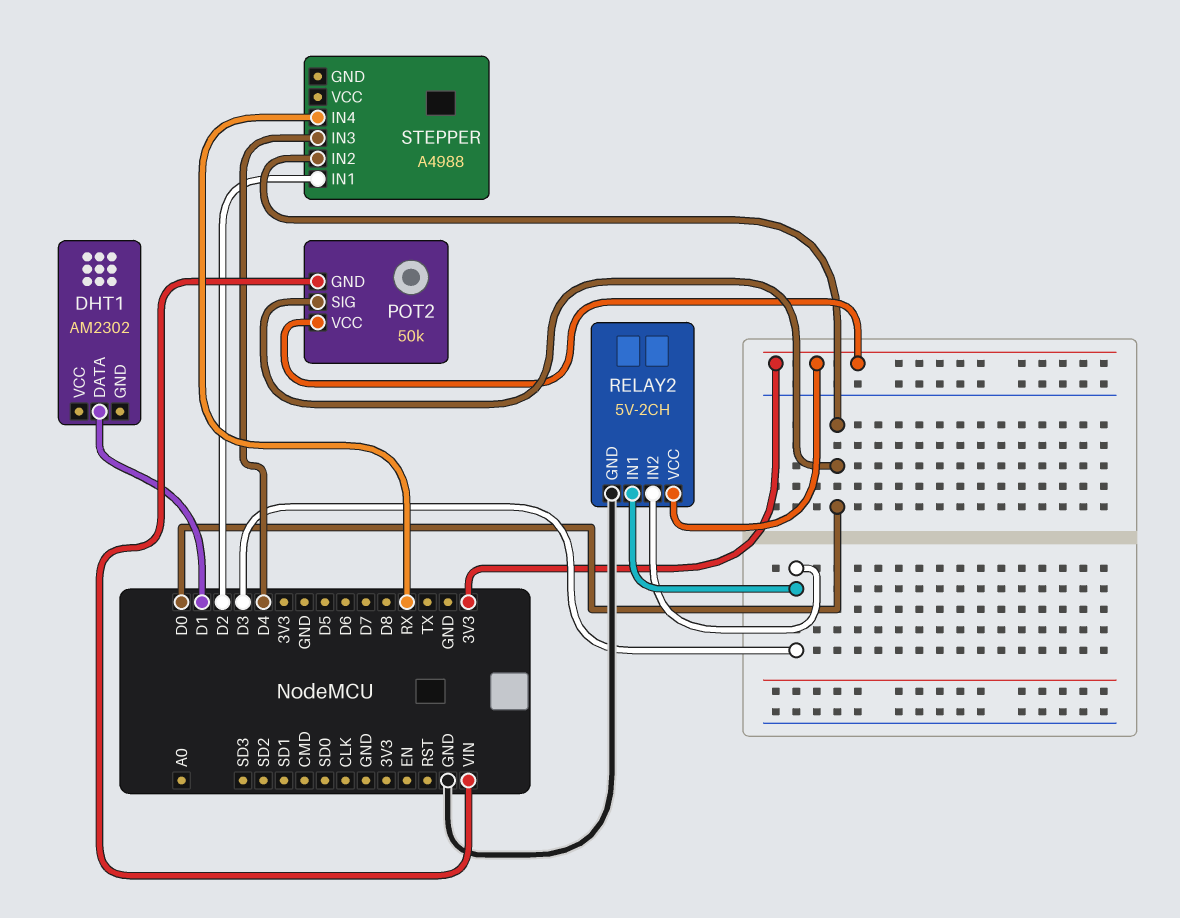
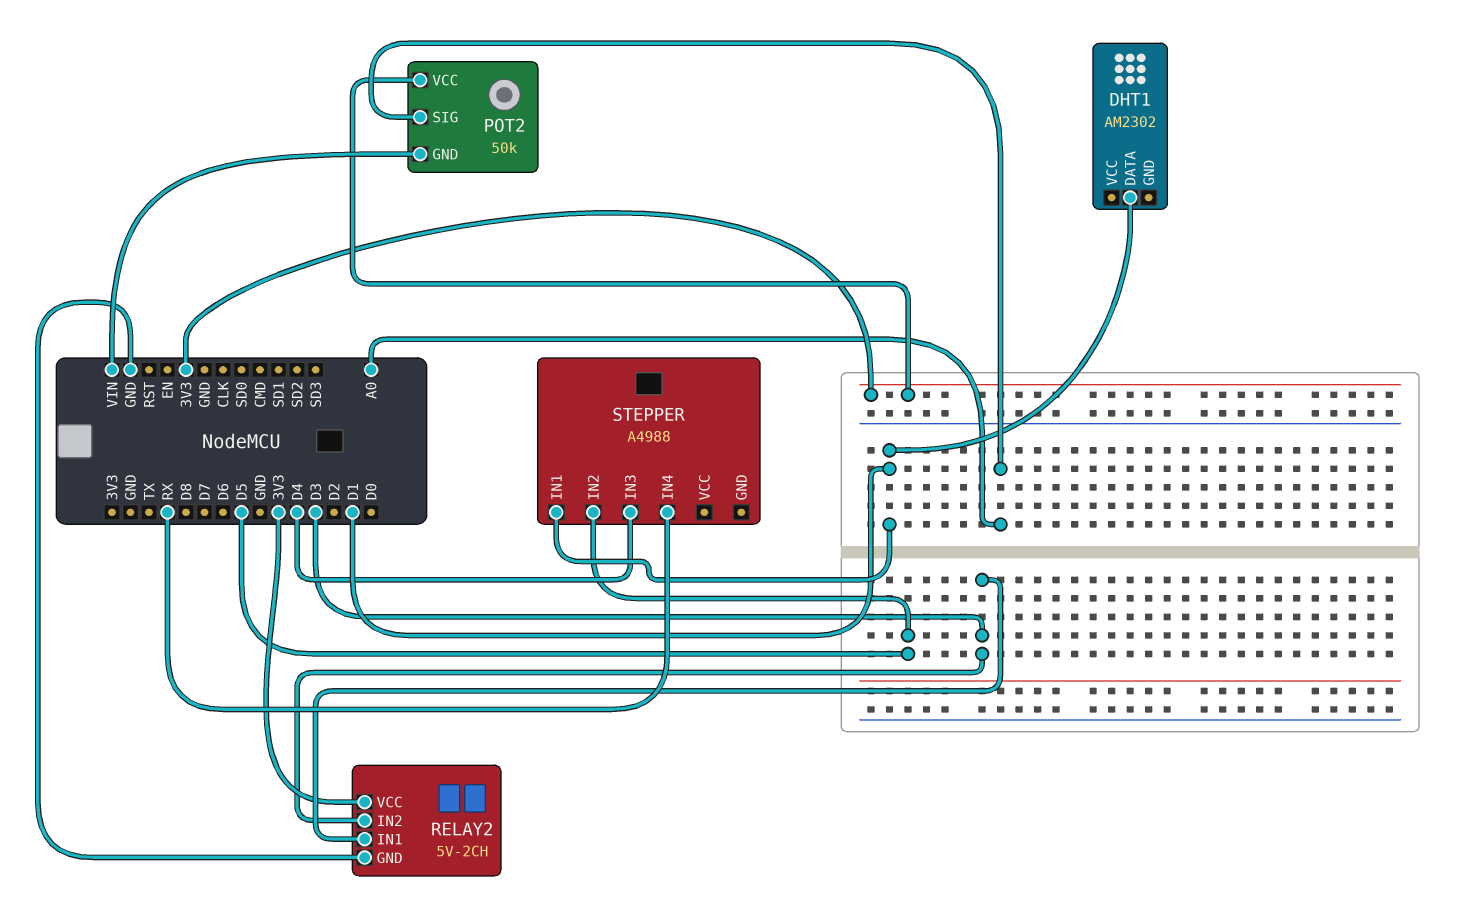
POT2 pin SIG: D0 -> A0
STEPPER pin IN1: D2 -> D1
STEPPER pin IN2: D0 -> D5

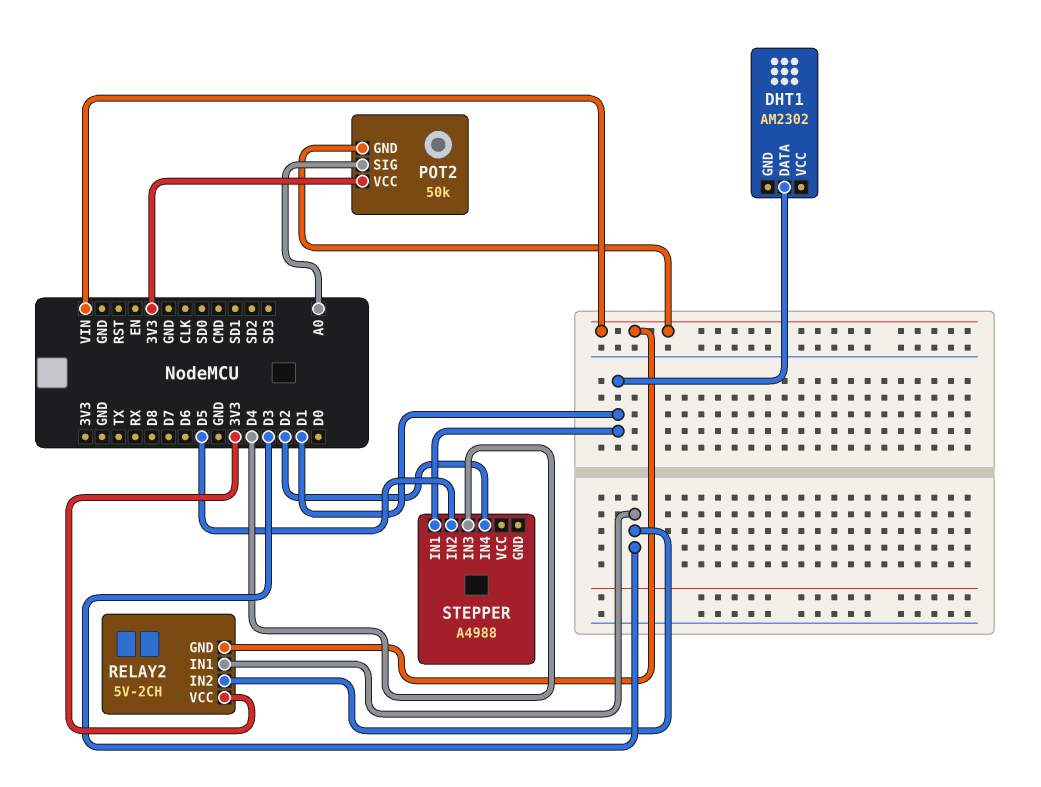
RELAY2 pin GND: GND -> VIN
STEPPER pin IN4: RX -> D2

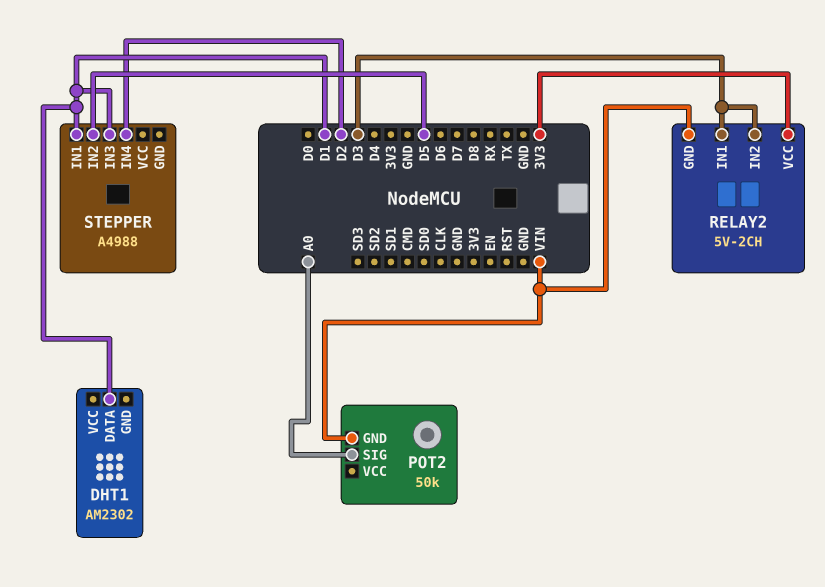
POT2 pin VCC: 3V3 -> none
STEPPER pin IN3: D4 -> D1

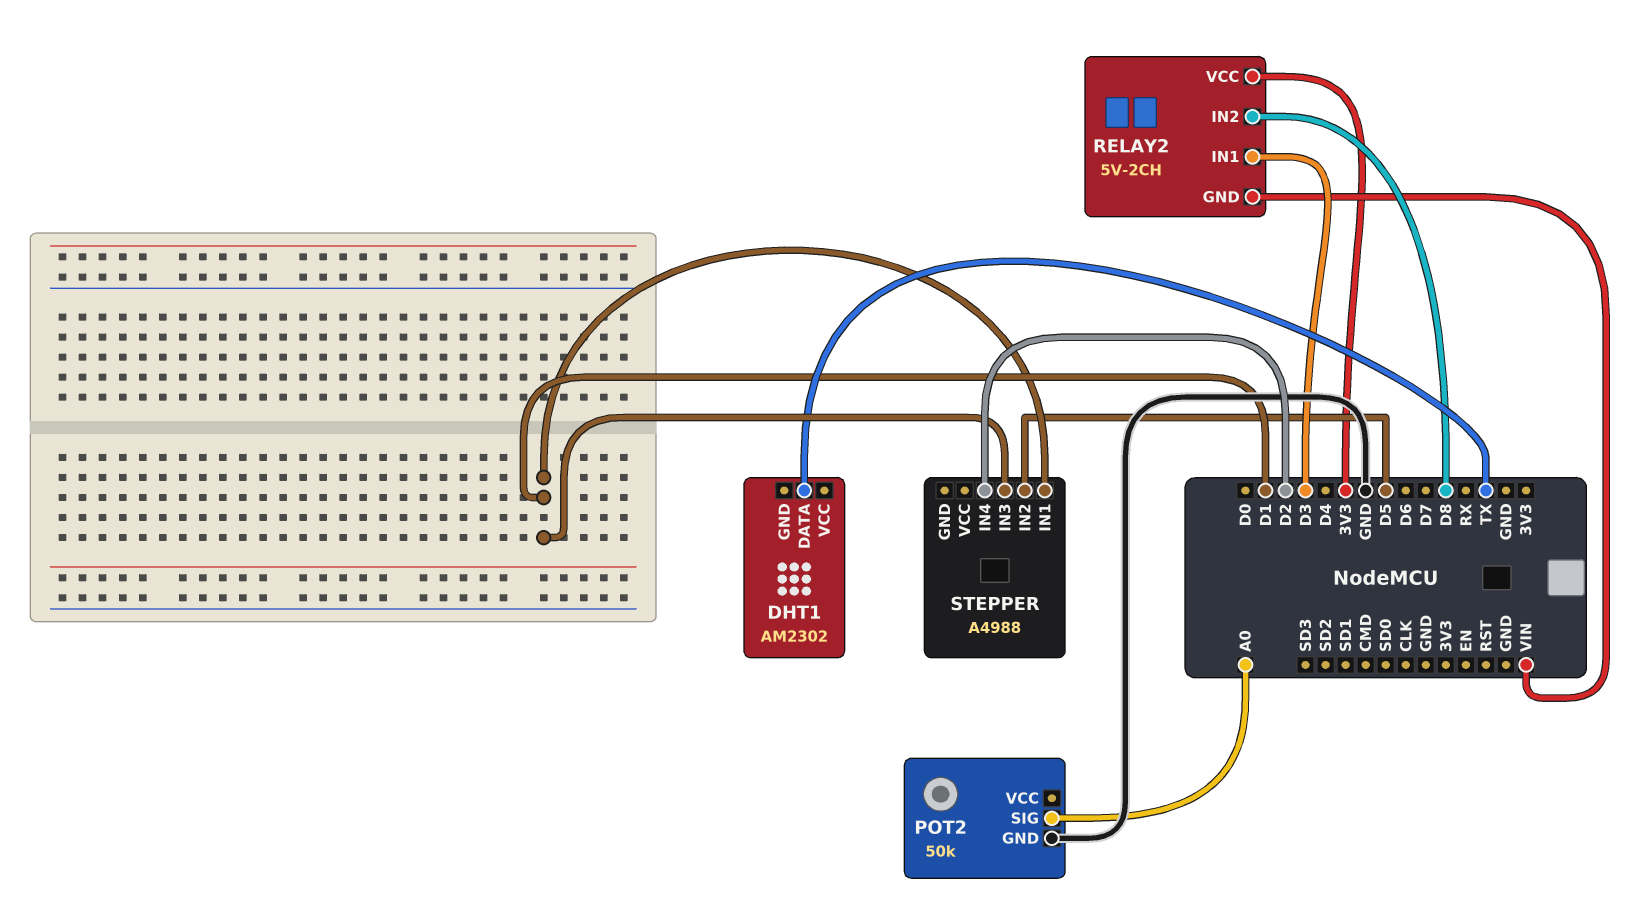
DHT1 pin DATA: D1 -> TX
POT2 pin GND: VIN -> GND
RELAY2 pin IN2: D3 -> D8

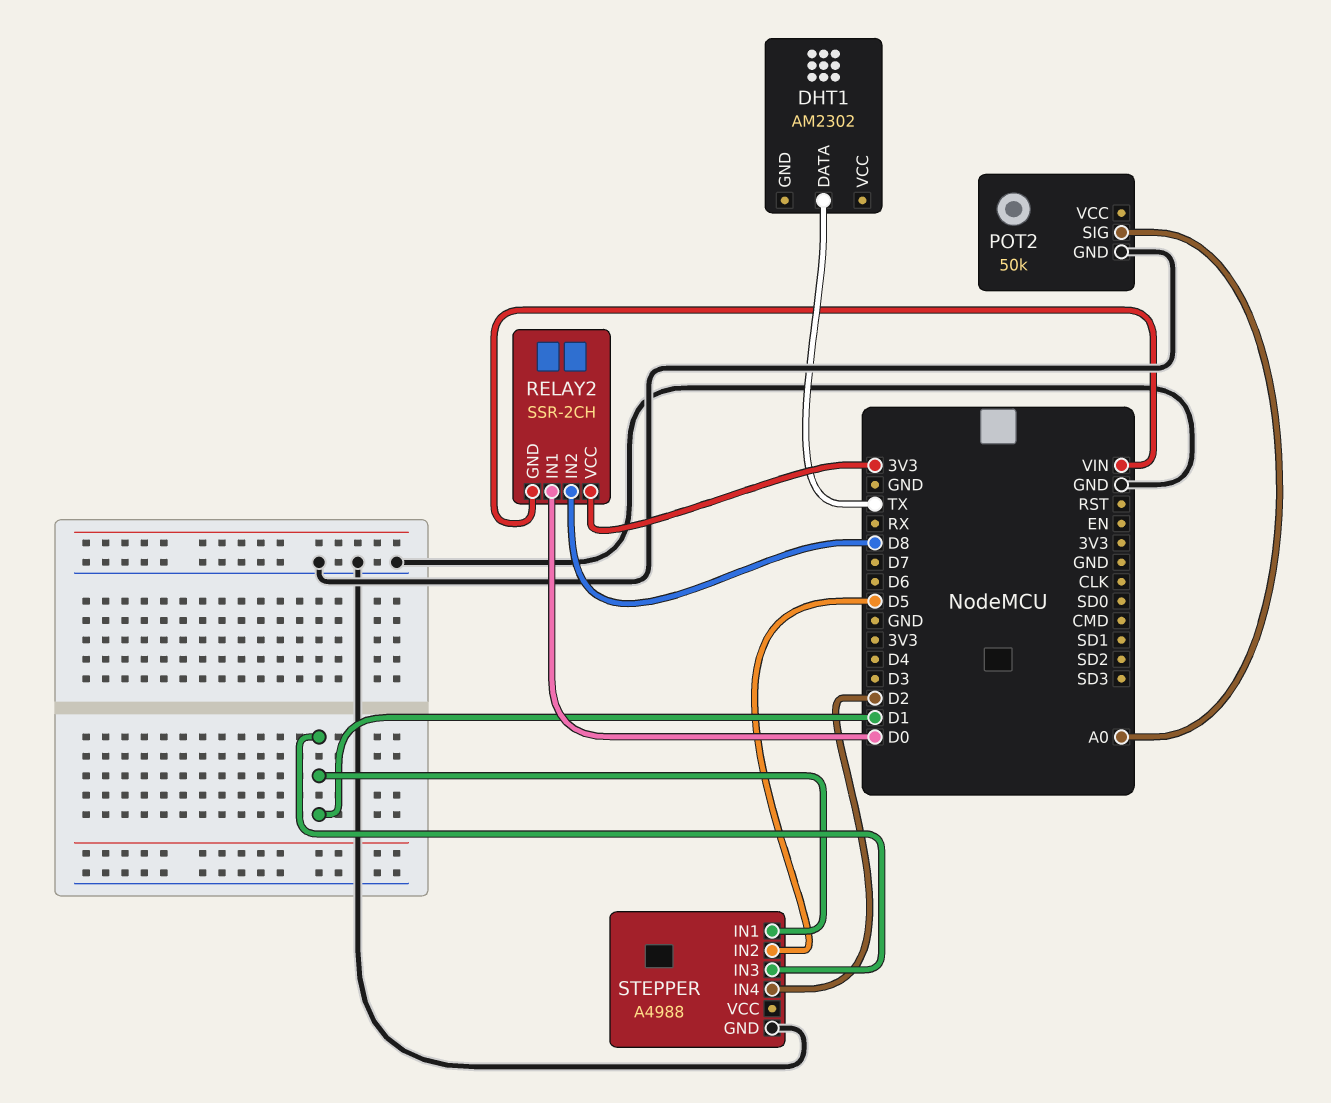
RELAY2: 5V-2CH -> SSR-2CH
RELAY2 pin IN1: D3 -> D0
STEPPER pin GND: none -> GND

